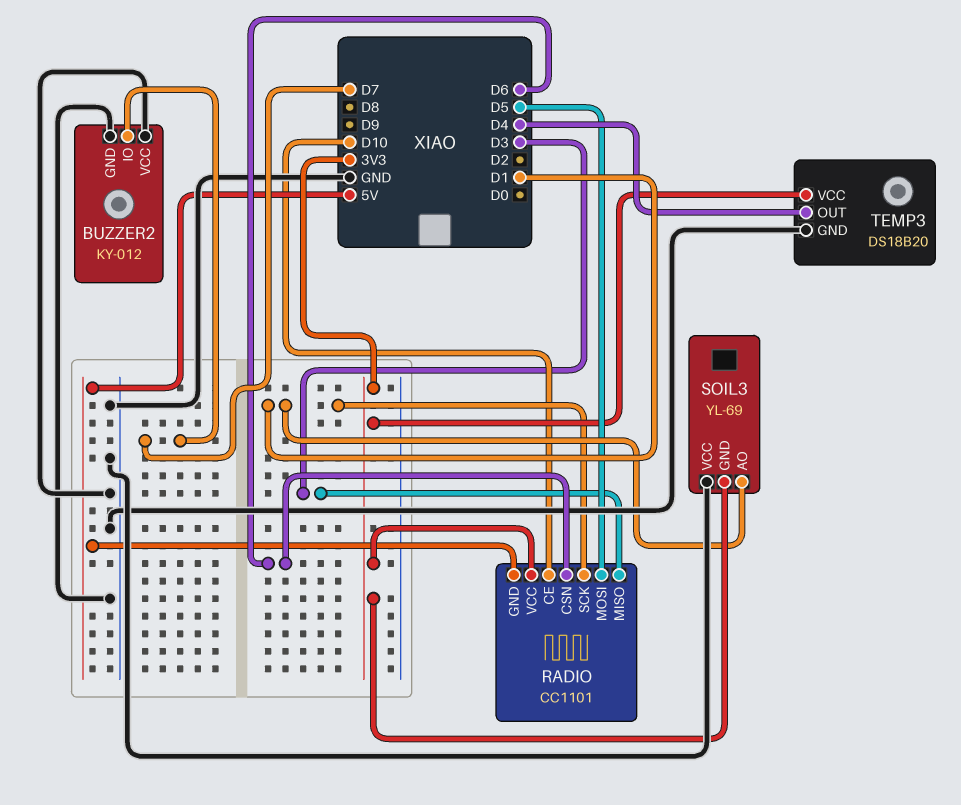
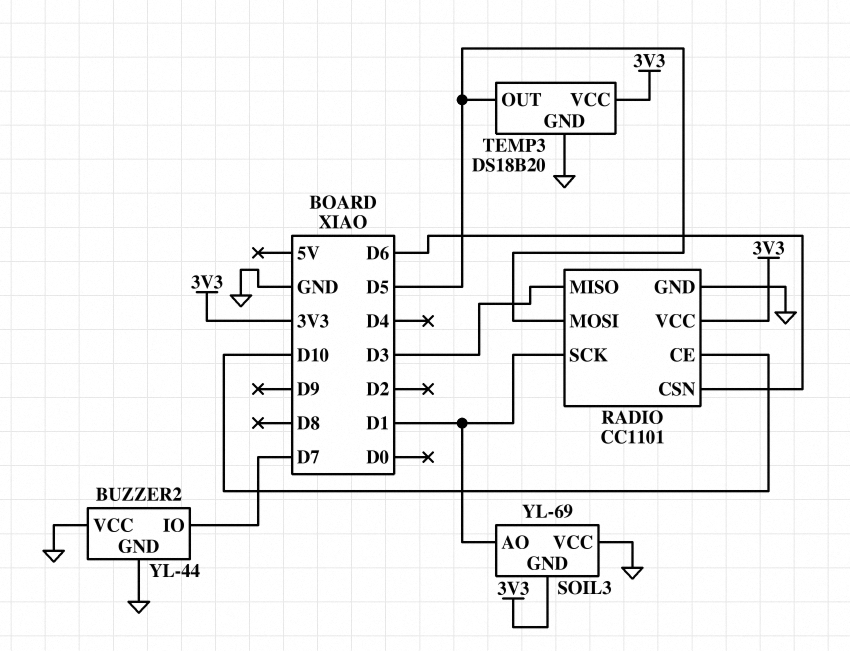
BUZZER2: KY-012 -> YL-44
RADIO pin GND: 5V -> GND
TEMP3 pin OUT: D4 -> D5

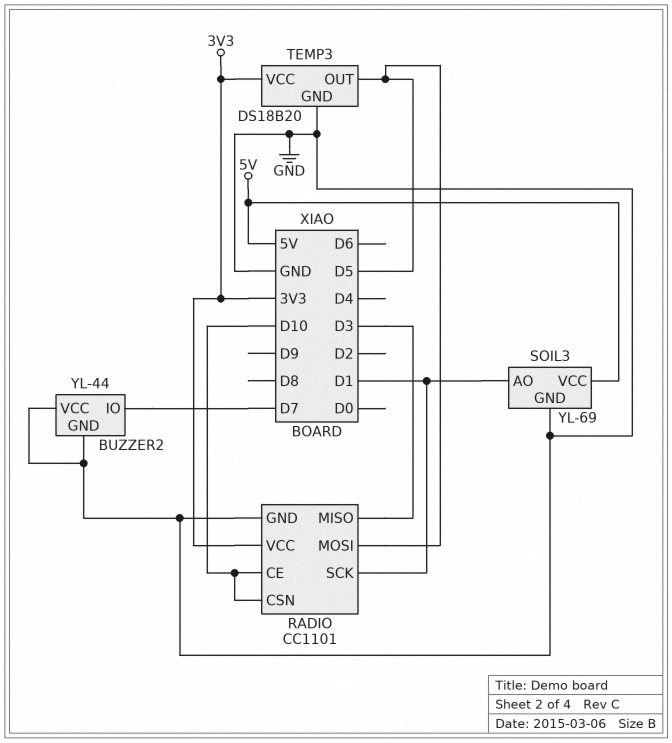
RADIO pin CSN: D6 -> D10
SOIL3 pin GND: 3V3 -> GND
SOIL3 pin VCC: GND -> 5V

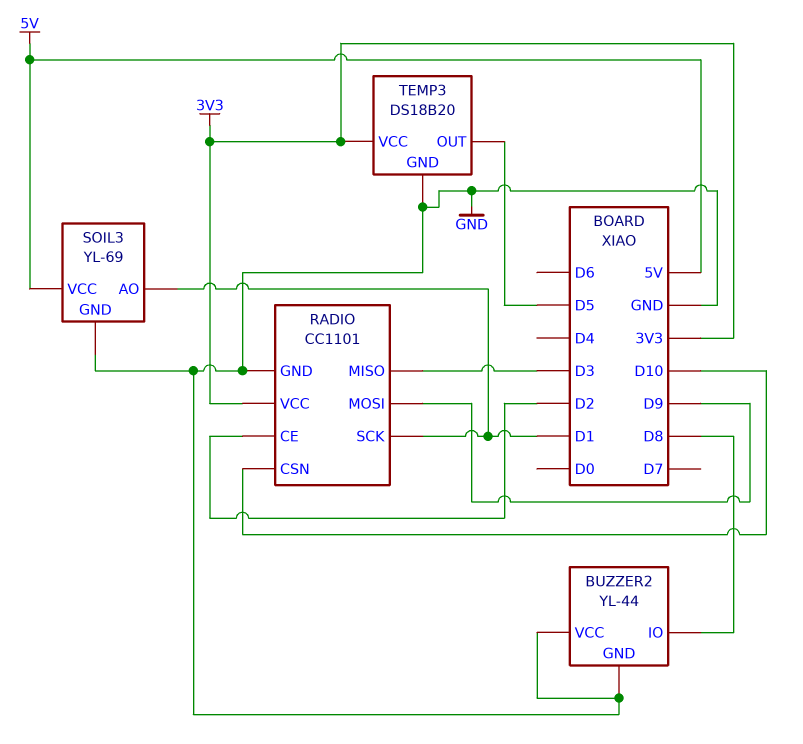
BUZZER2 pin IO: D7 -> D8
RADIO pin CE: D10 -> D2
RADIO pin MOSI: D5 -> D9

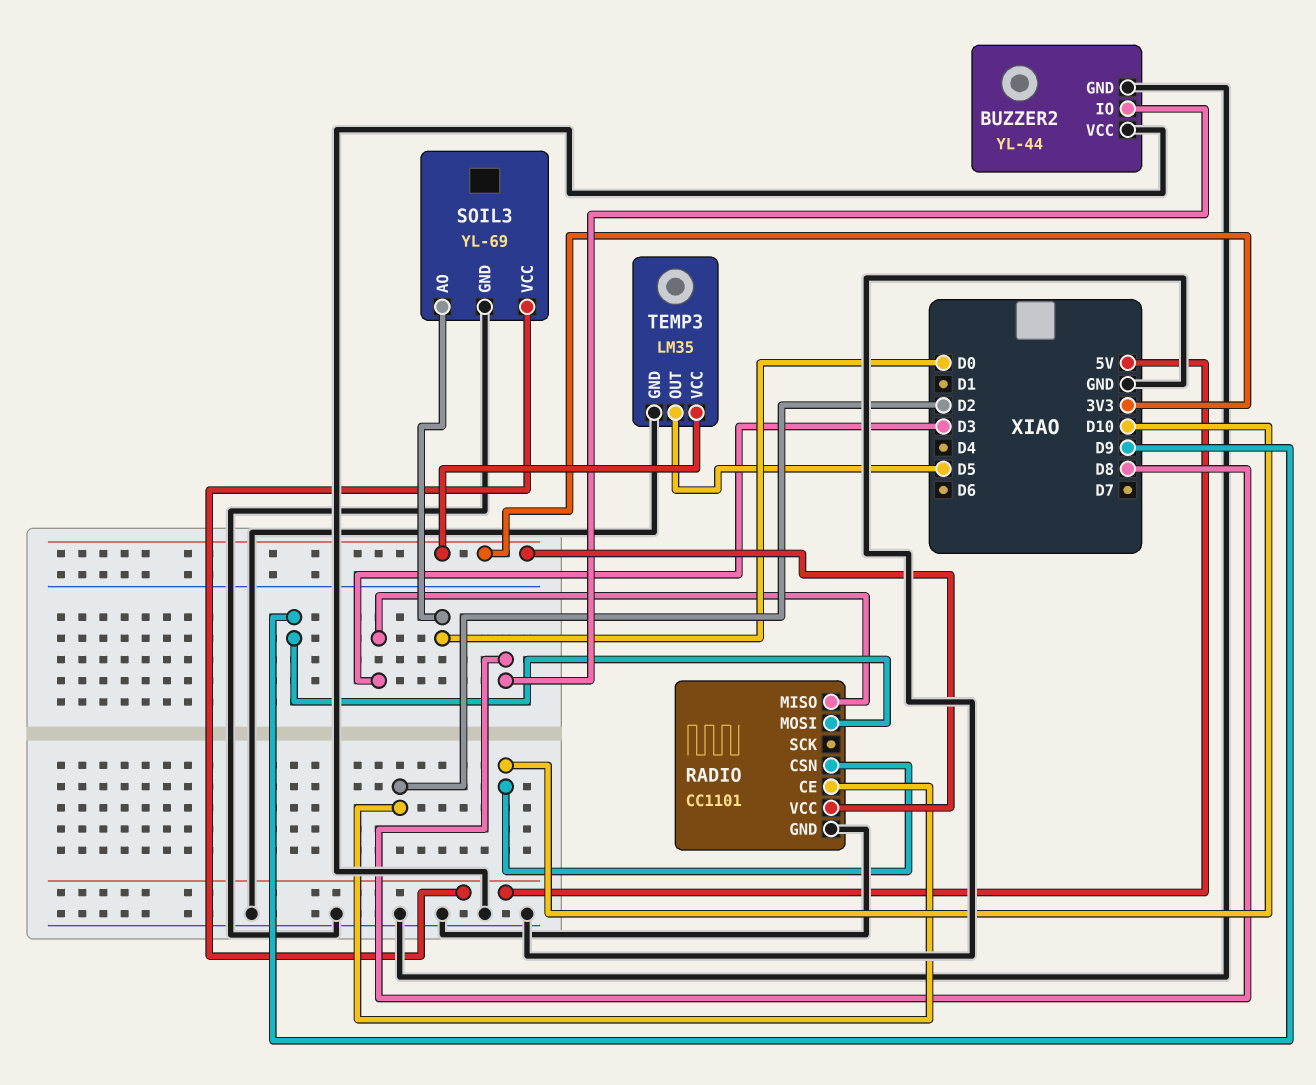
RADIO pin SCK: D1 -> none
SOIL3 pin AO: D1 -> D0
TEMP3: DS18B20 -> LM35

